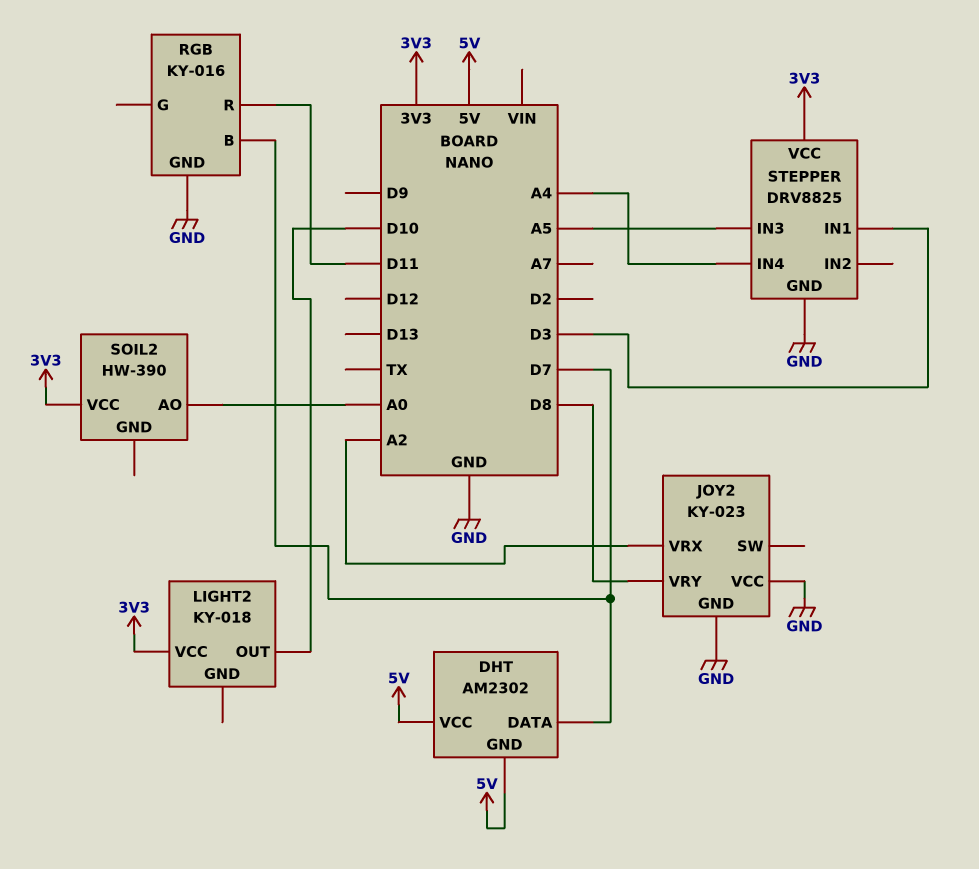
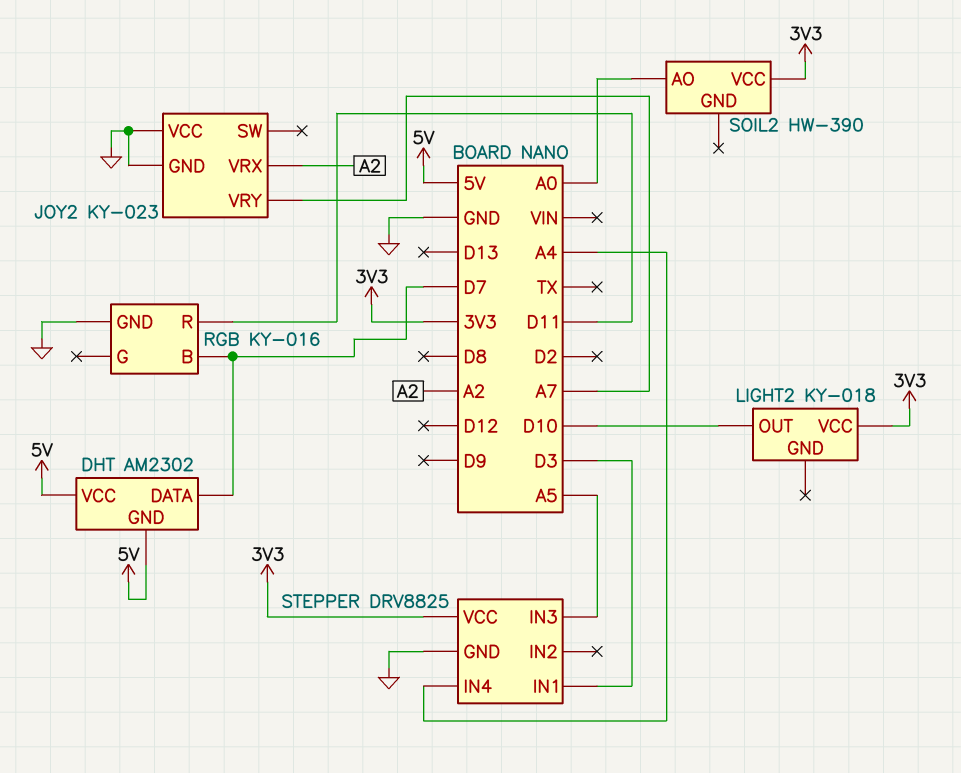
JOY2 pin VRY: D8 -> A7

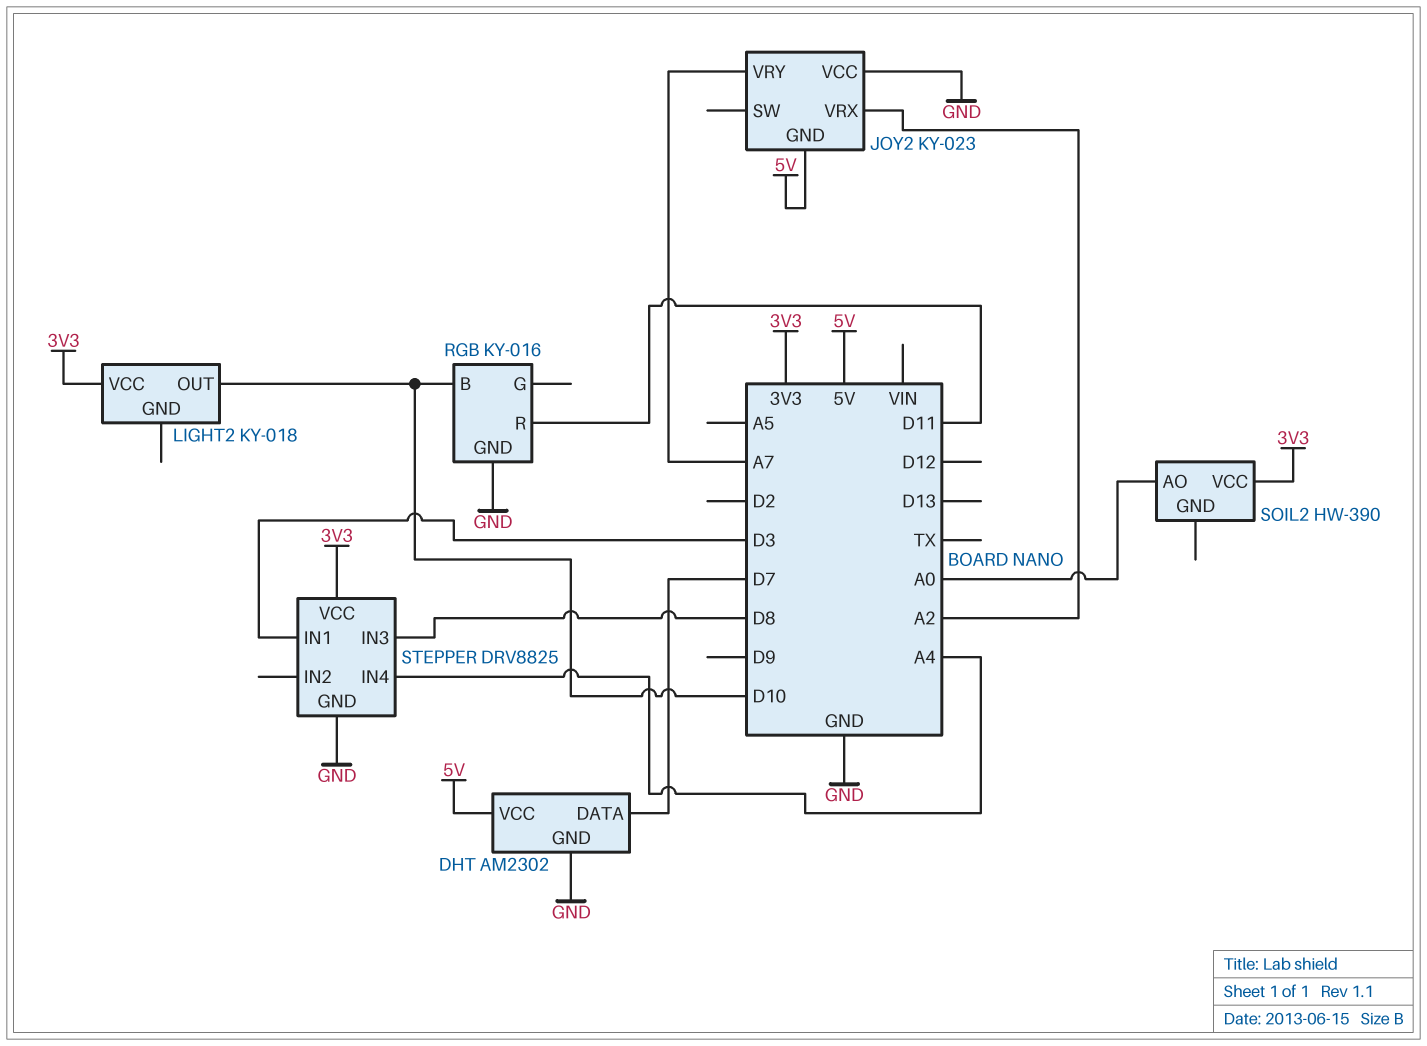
DHT pin GND: 5V -> GND
JOY2 pin GND: GND -> 5V
RGB pin B: D7 -> D10
STEPPER pin IN3: A5 -> D8

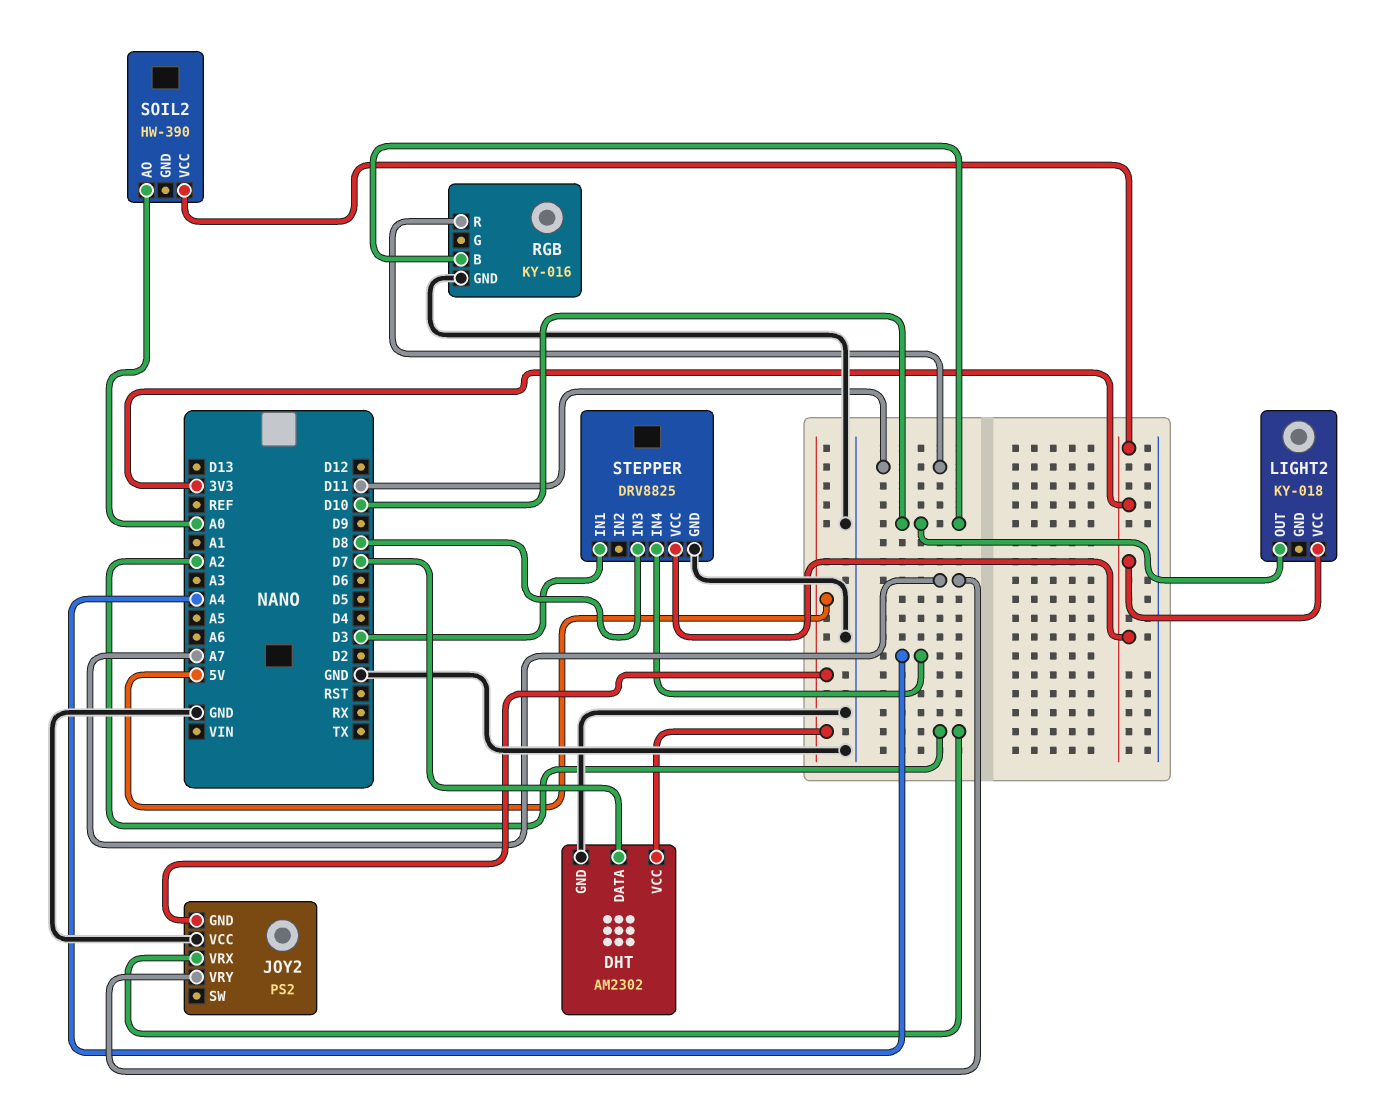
JOY2: KY-023 -> PS2

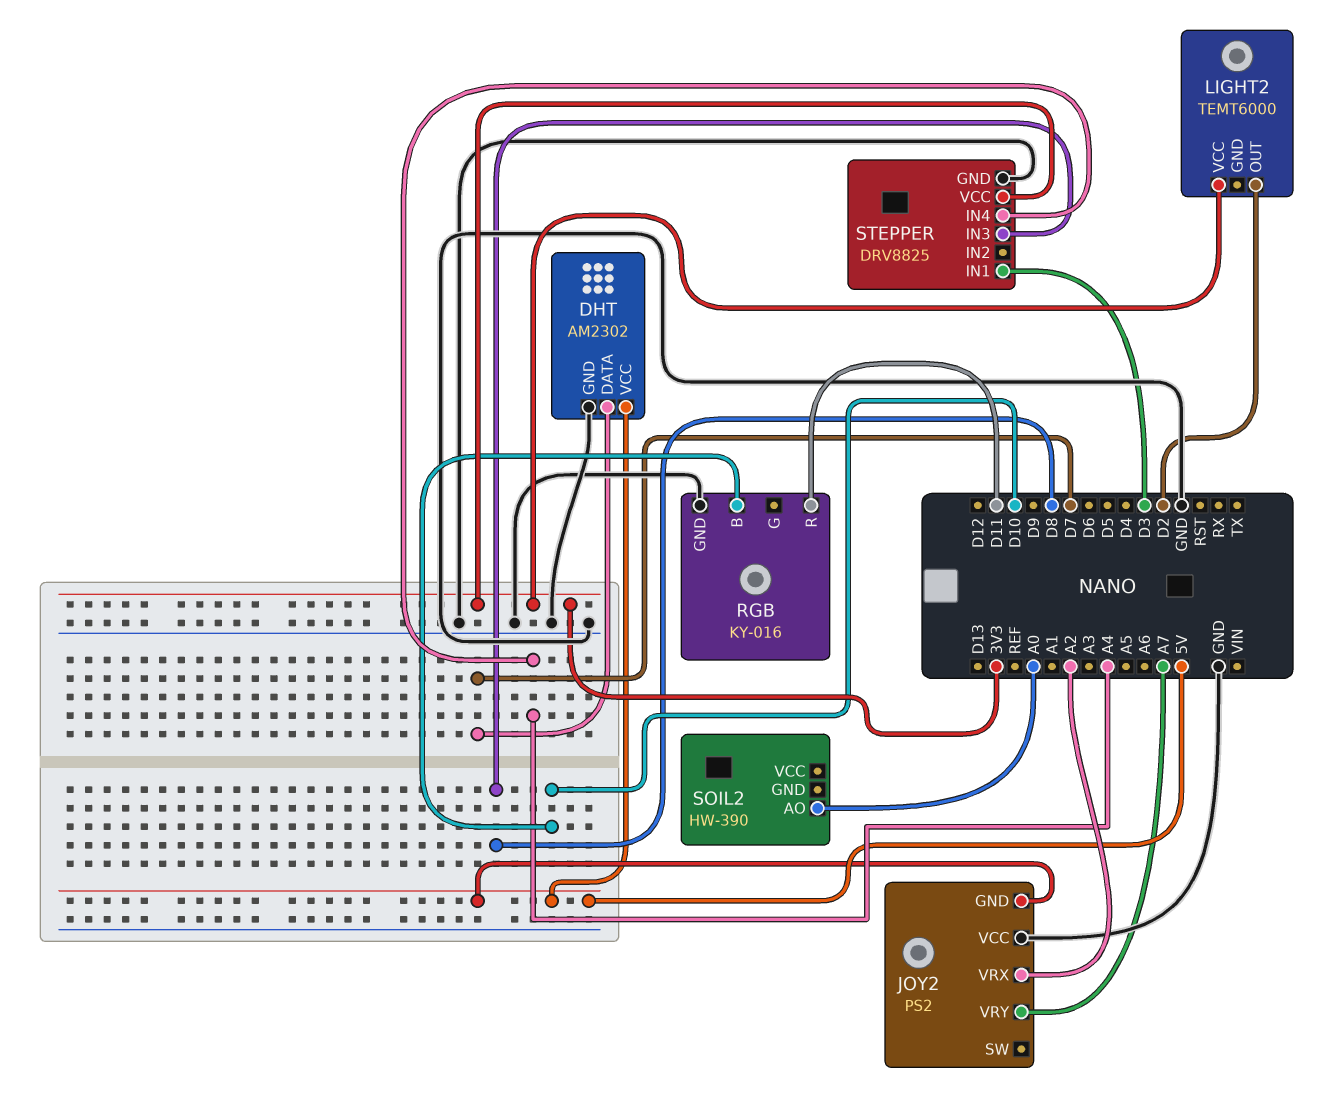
LIGHT2: KY-018 -> TEMT6000
LIGHT2 pin OUT: D10 -> D2
SOIL2 pin VCC: 3V3 -> none

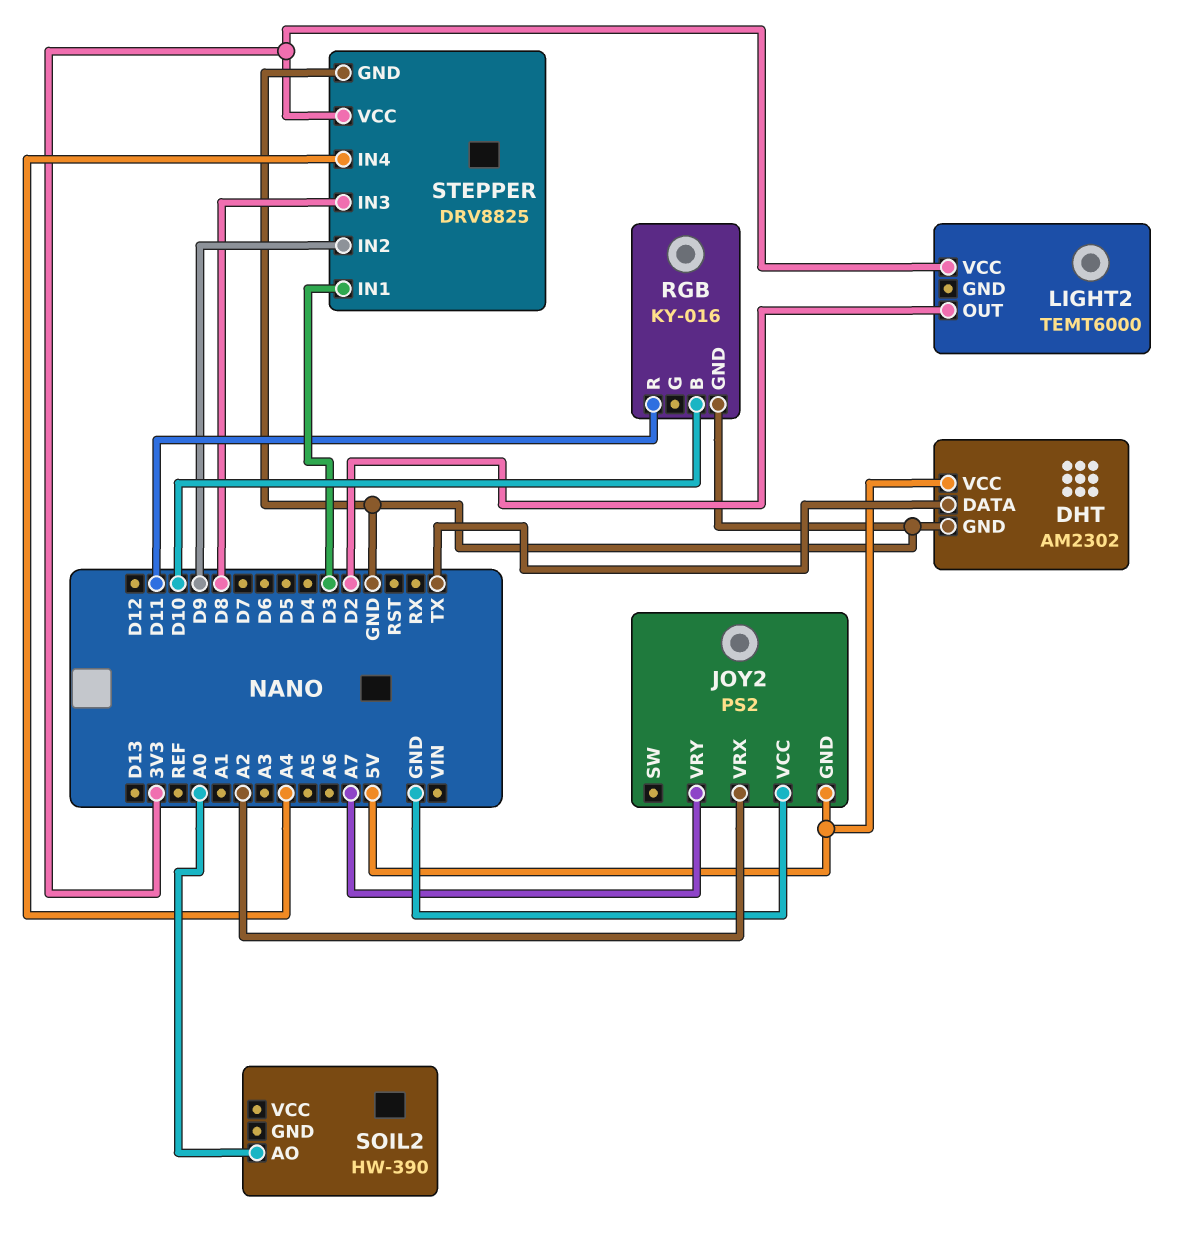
DHT pin DATA: D7 -> TX
STEPPER pin IN2: none -> D9

